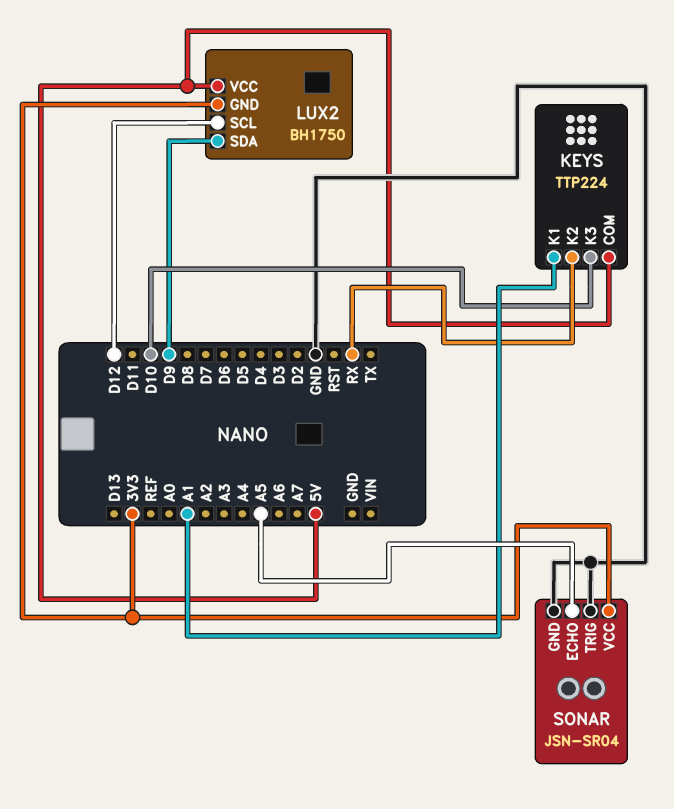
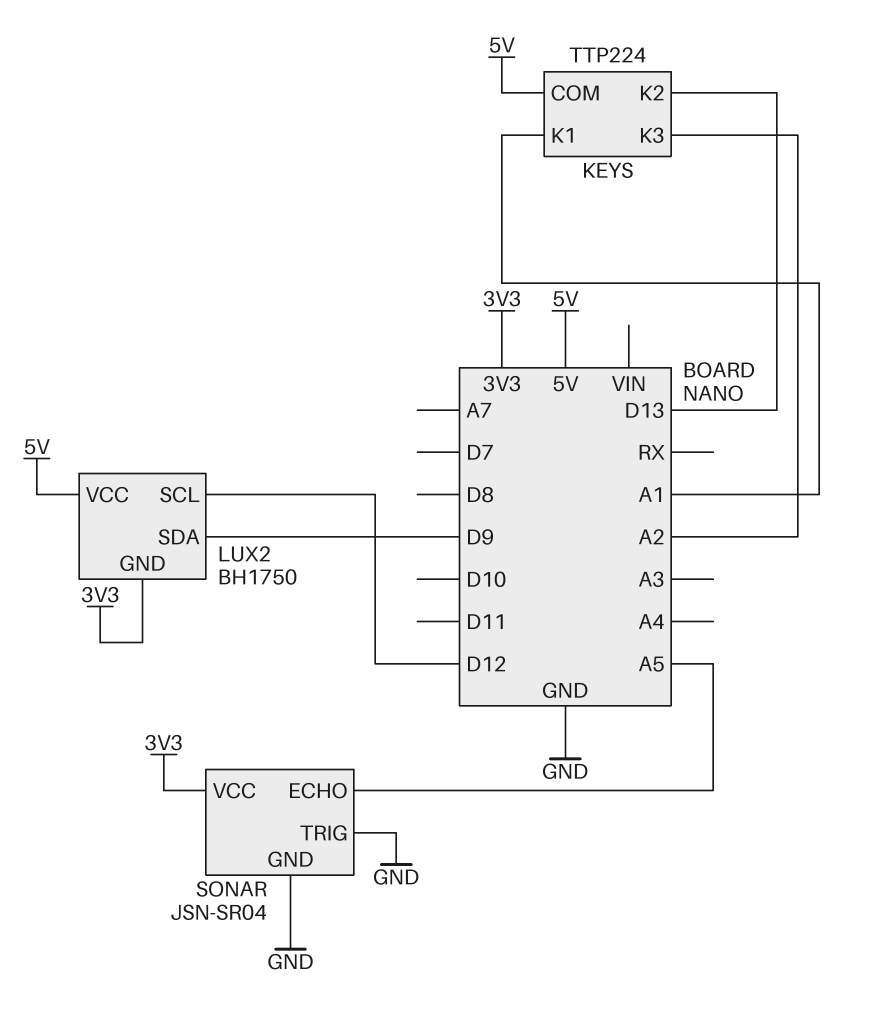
KEYS pin K2: RX -> D13
KEYS pin K3: D10 -> A2

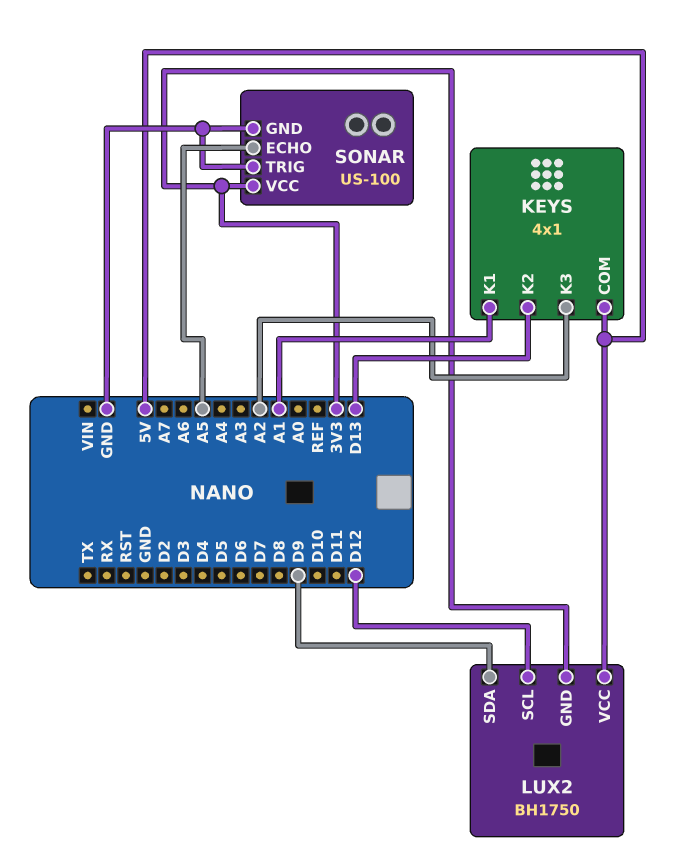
KEYS: TTP224 -> 4x1
SONAR: JSN-SR04 -> US-100

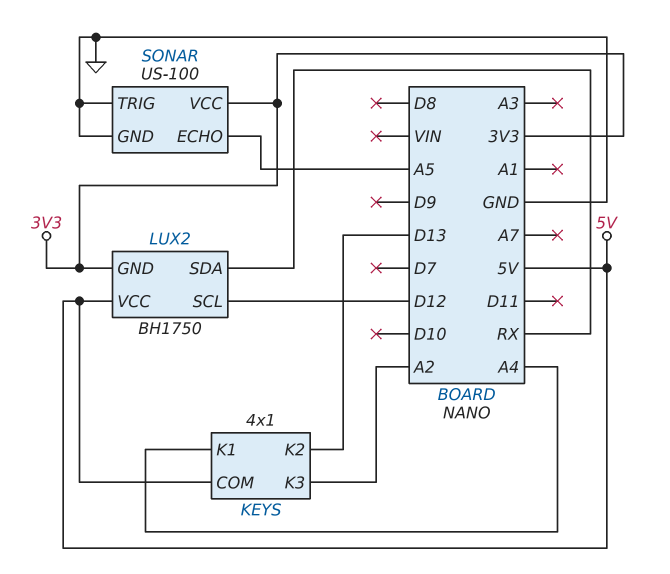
KEYS pin K1: A1 -> A4
LUX2 pin SDA: D9 -> RX

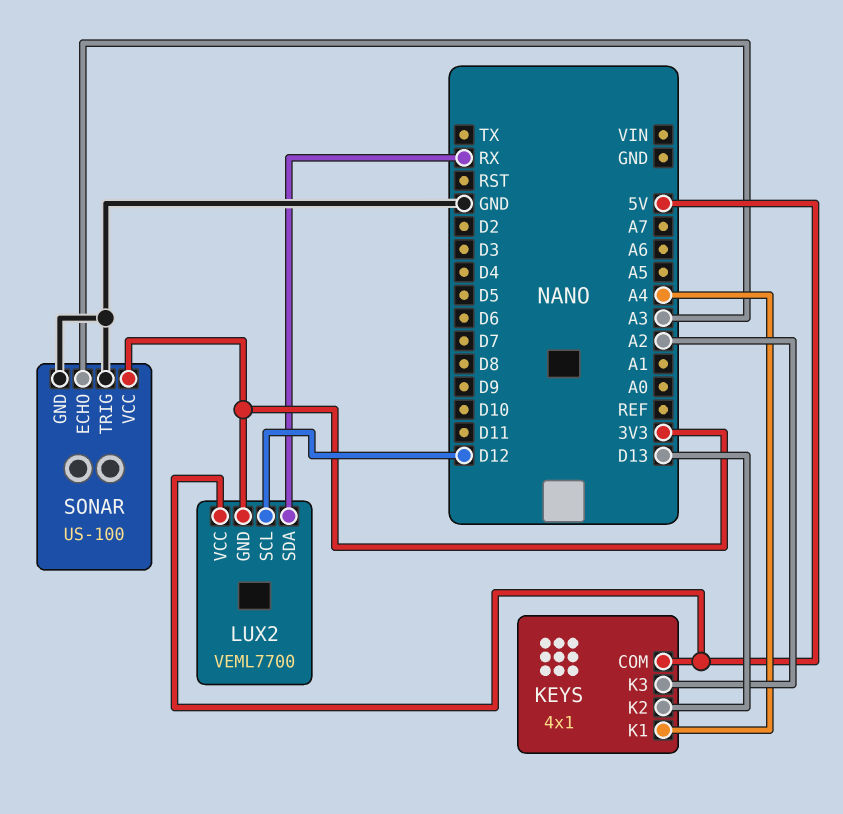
LUX2: BH1750 -> VEML7700
SONAR pin ECHO: A5 -> A3

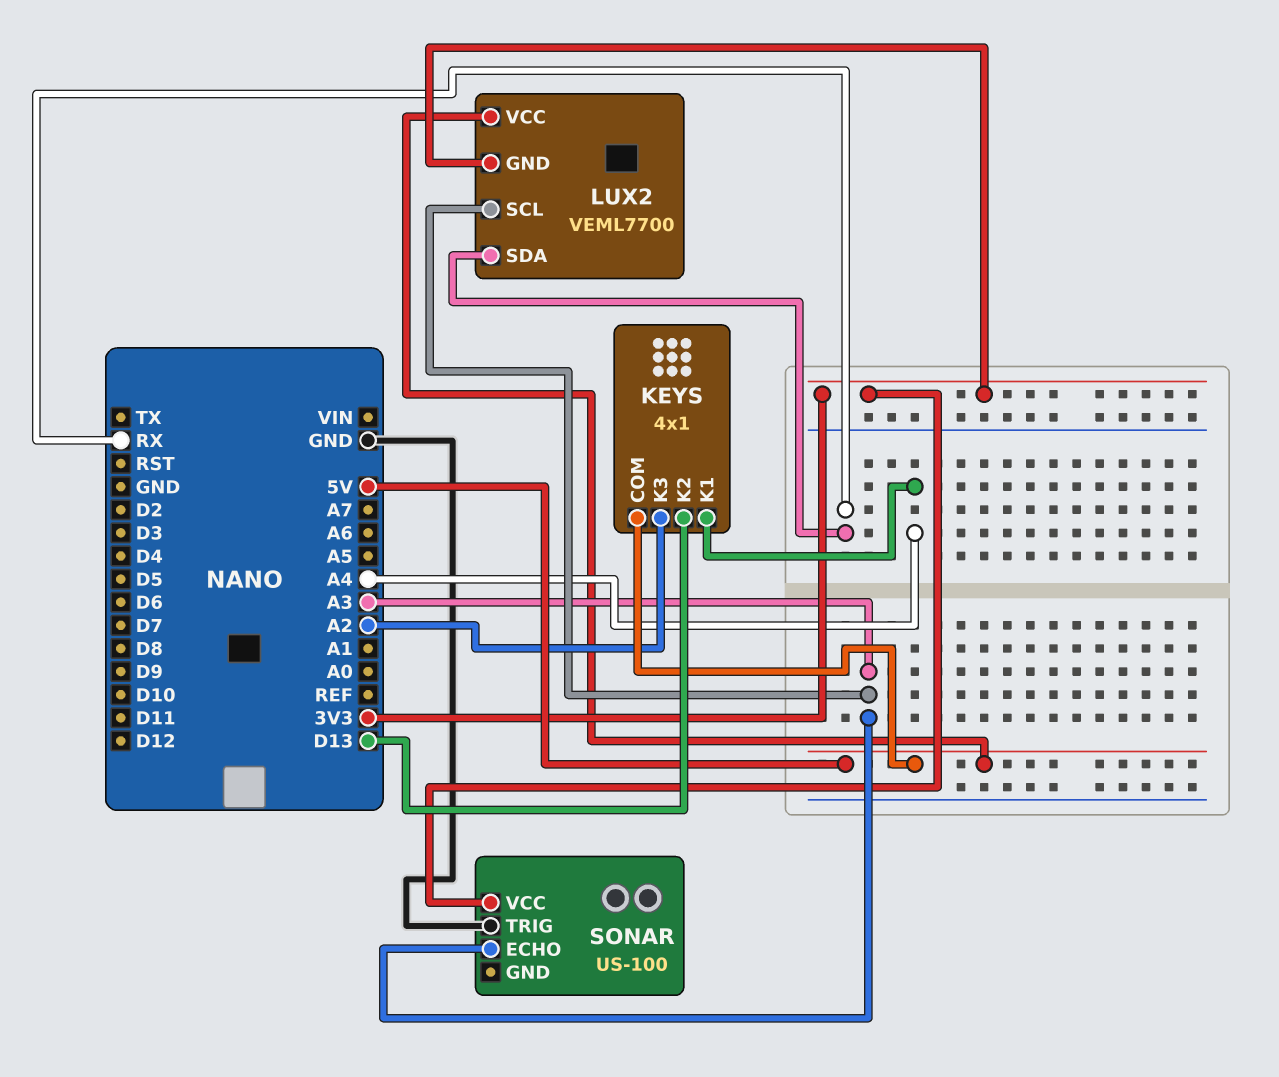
LUX2 pin SCL: D12 -> A3
SONAR pin GND: GND -> none

